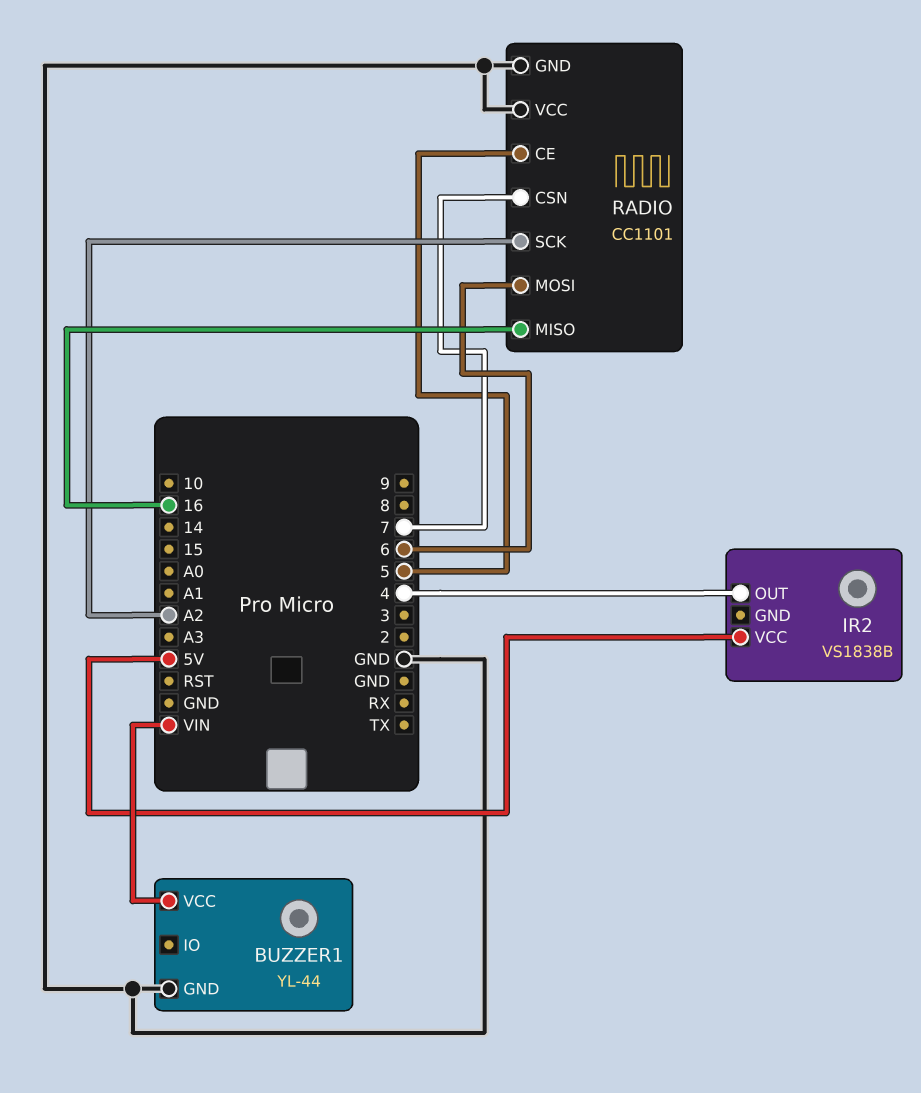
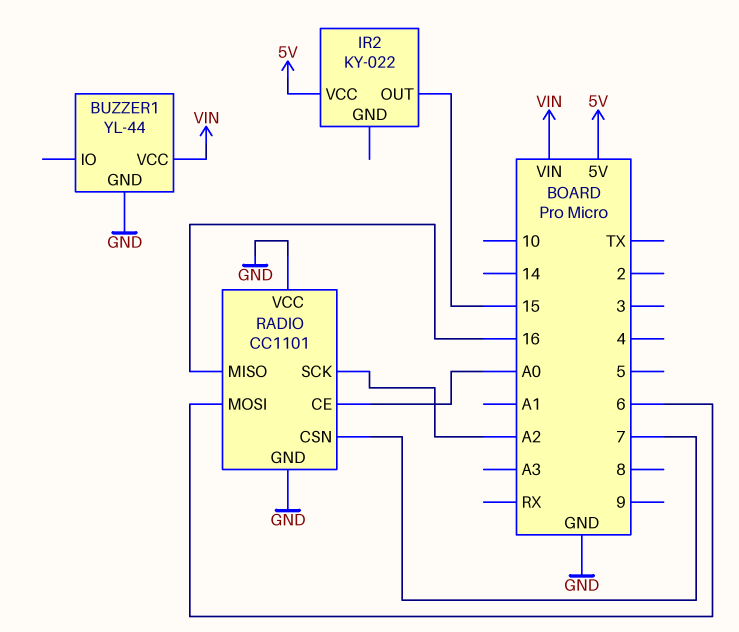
IR2: VS1838B -> KY-022
IR2 pin OUT: 4 -> 15
RADIO pin CE: 5 -> A0

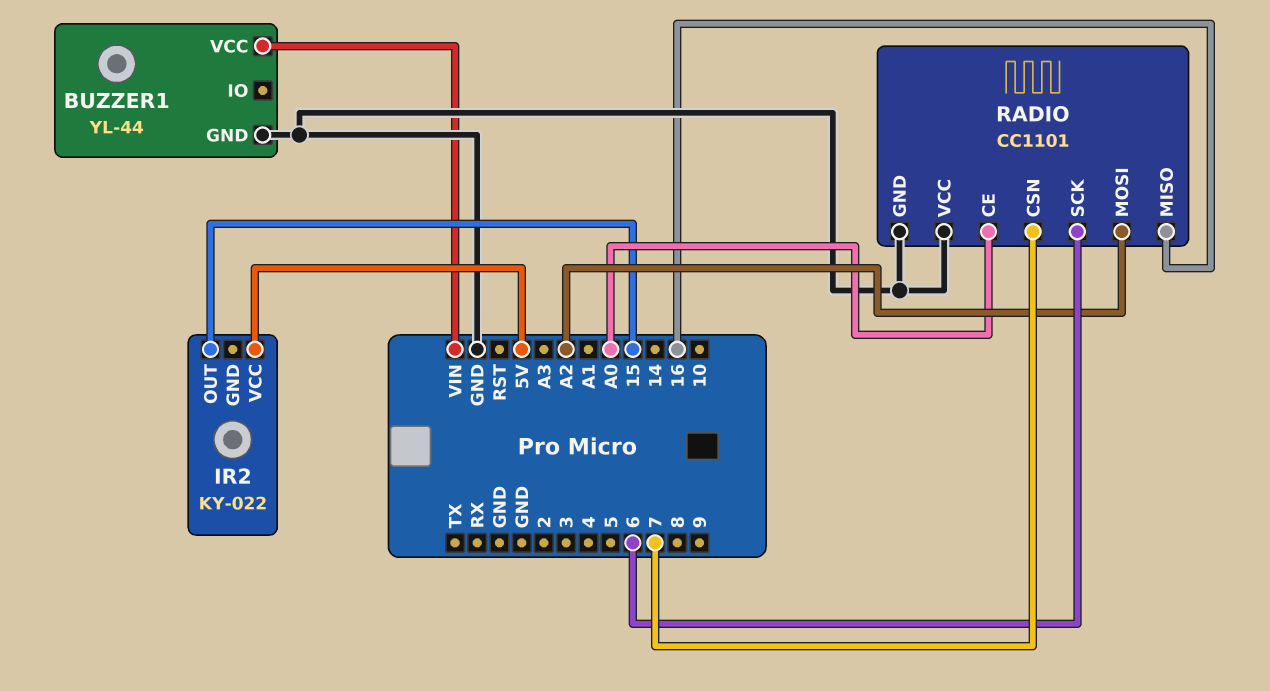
RADIO pin MOSI: 6 -> A2
RADIO pin SCK: A2 -> 6

